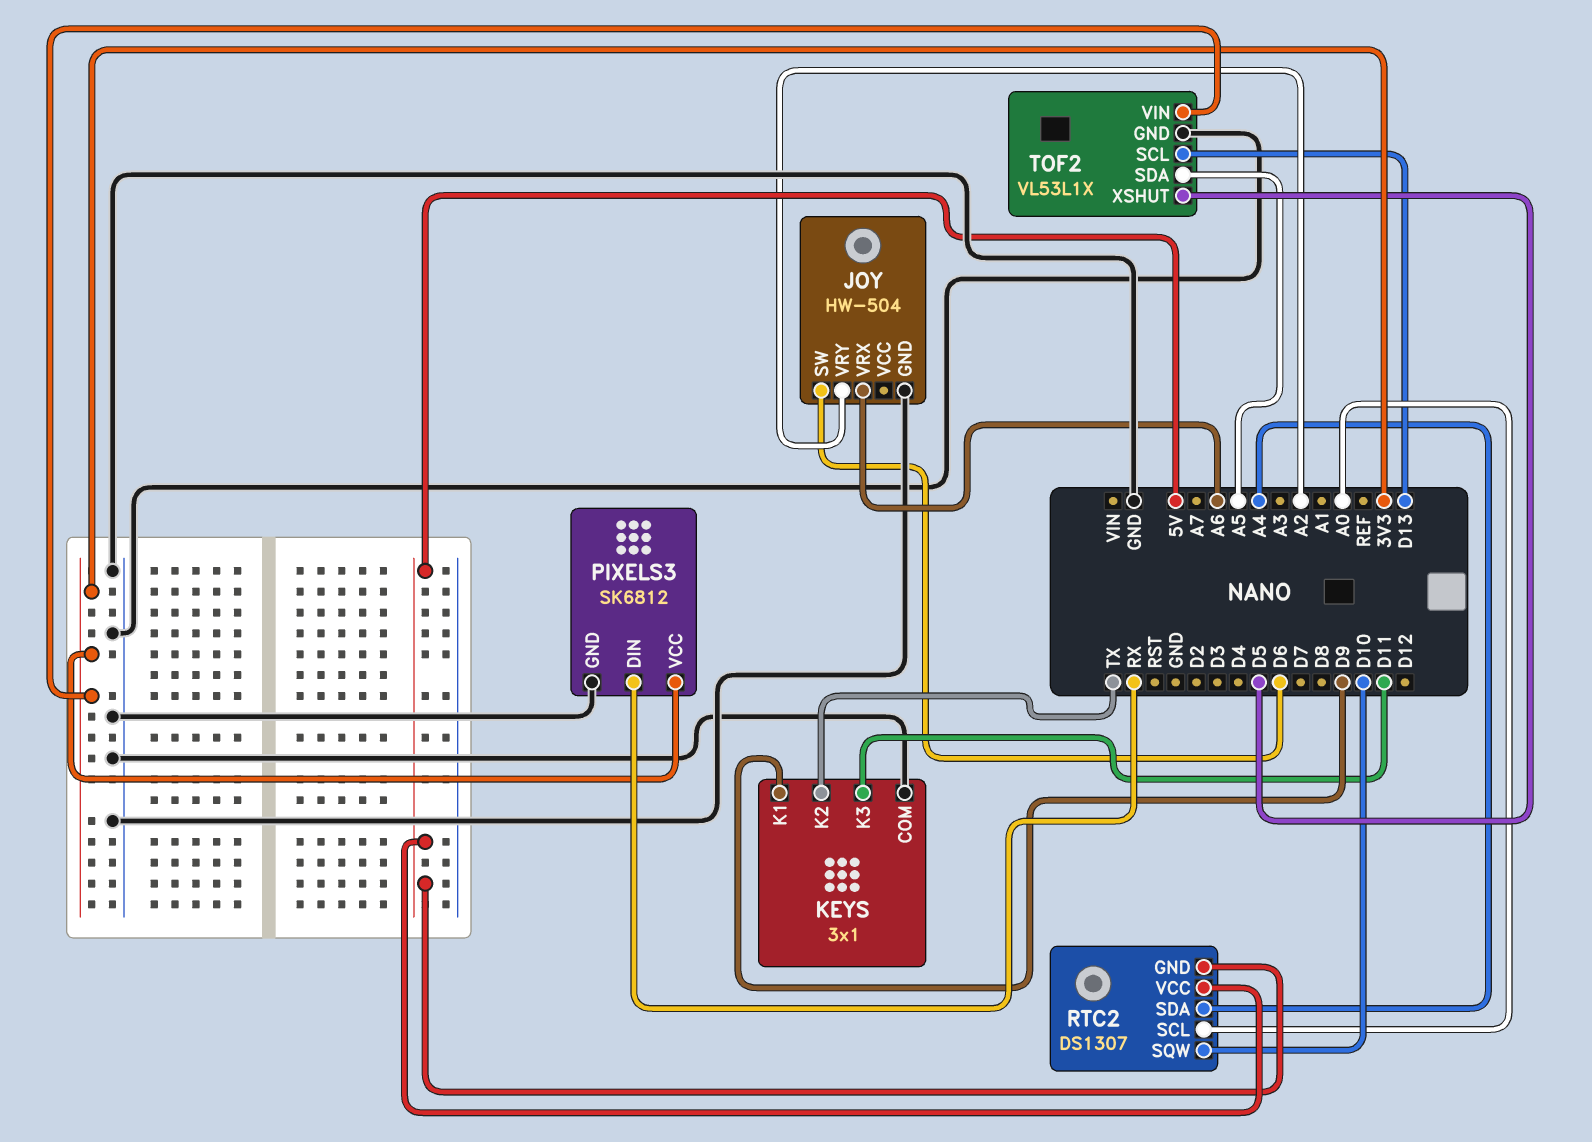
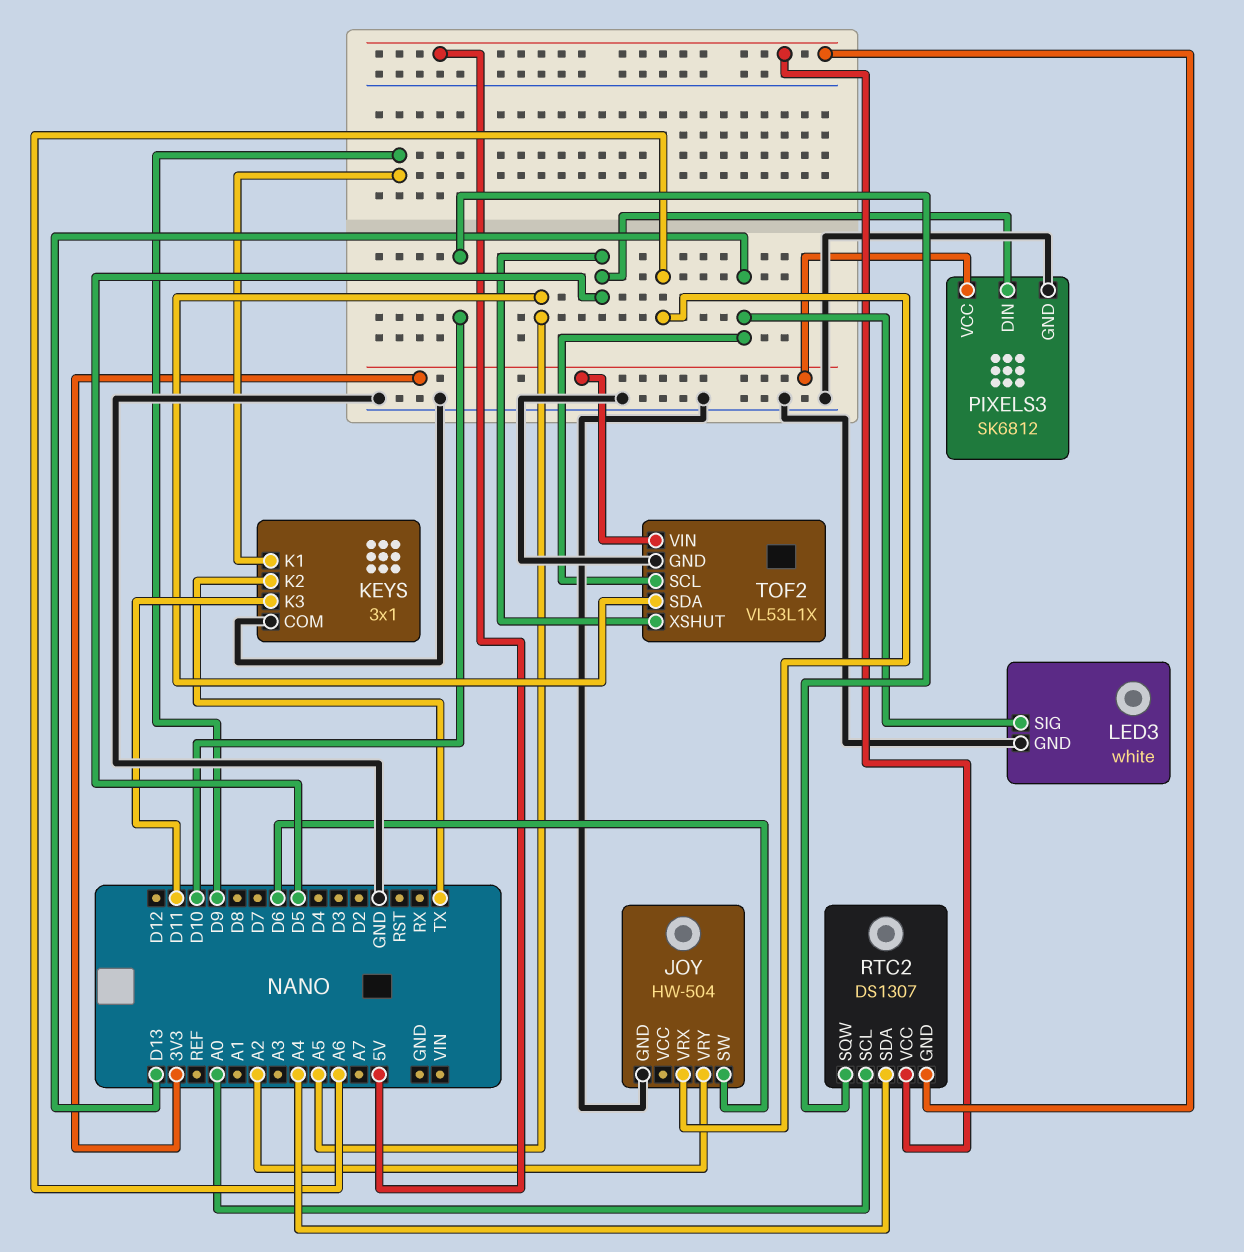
LED3: none -> white
LED3 pin GND: none -> GND
LED3 pin SIG: none -> D13
PIXELS3 pin DIN: RX -> D5

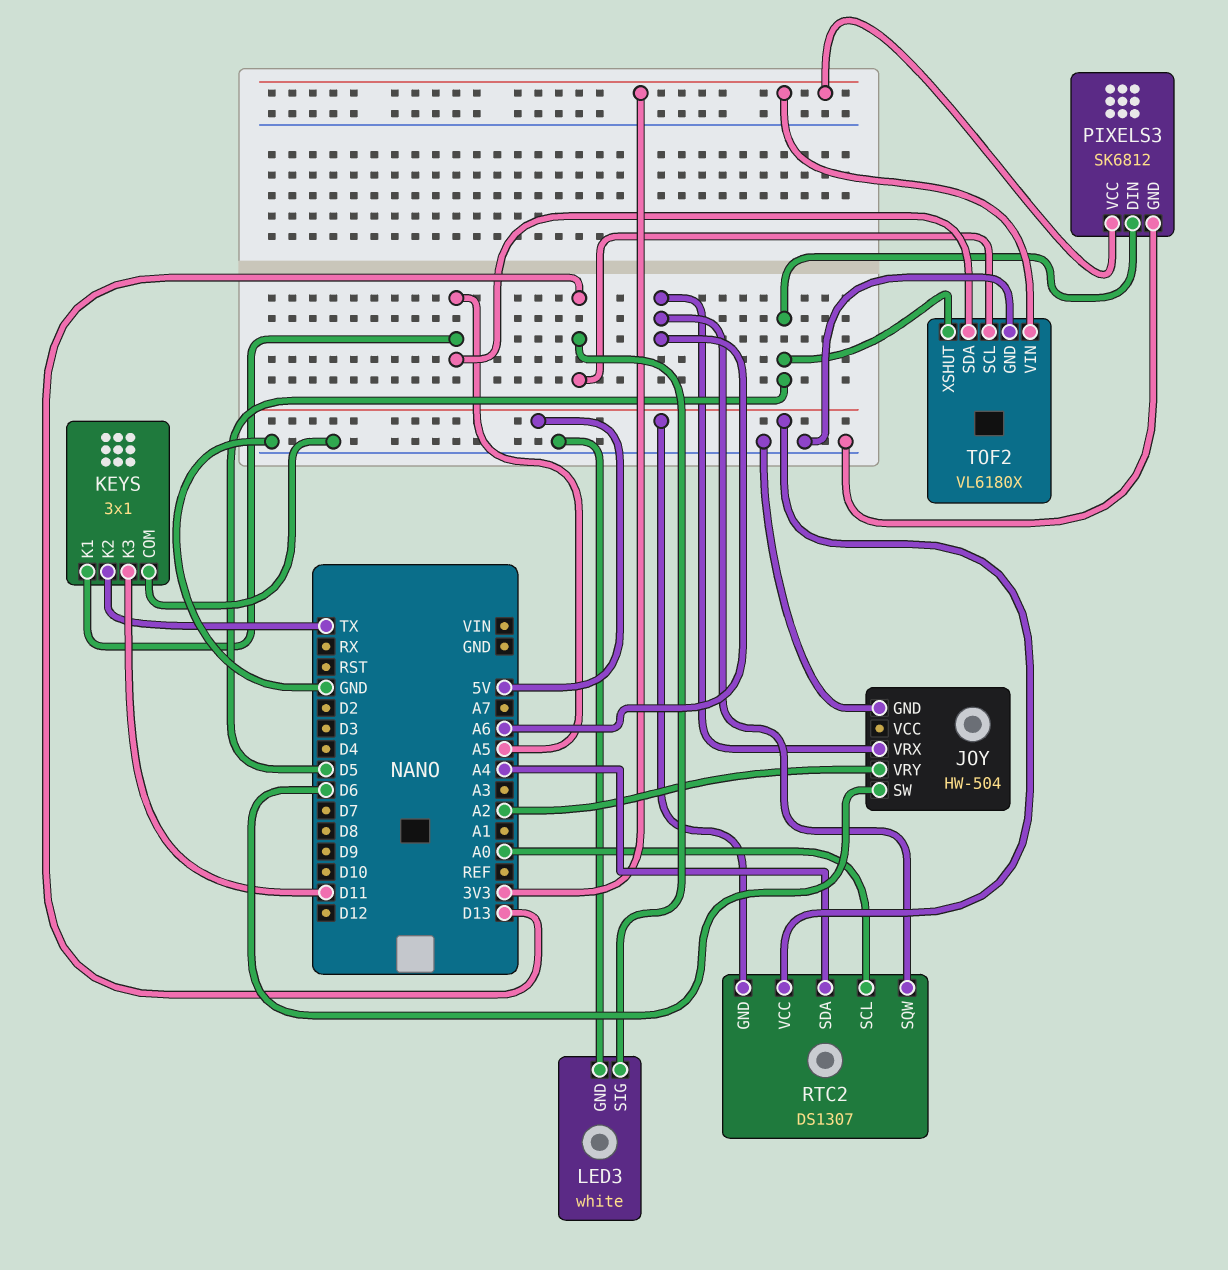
KEYS pin K1: D9 -> A5
RTC2 pin SQW: D10 -> A6
TOF2: VL53L1X -> VL6180X

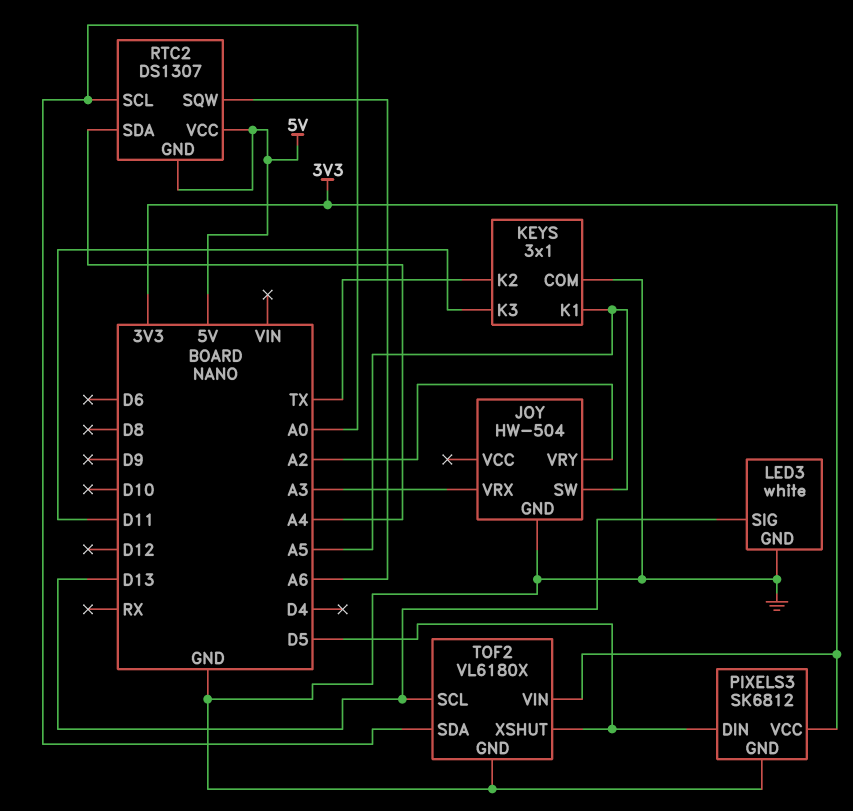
JOY pin SW: D6 -> A5
JOY pin VRX: A6 -> A3
TOF2 pin SDA: A5 -> A0

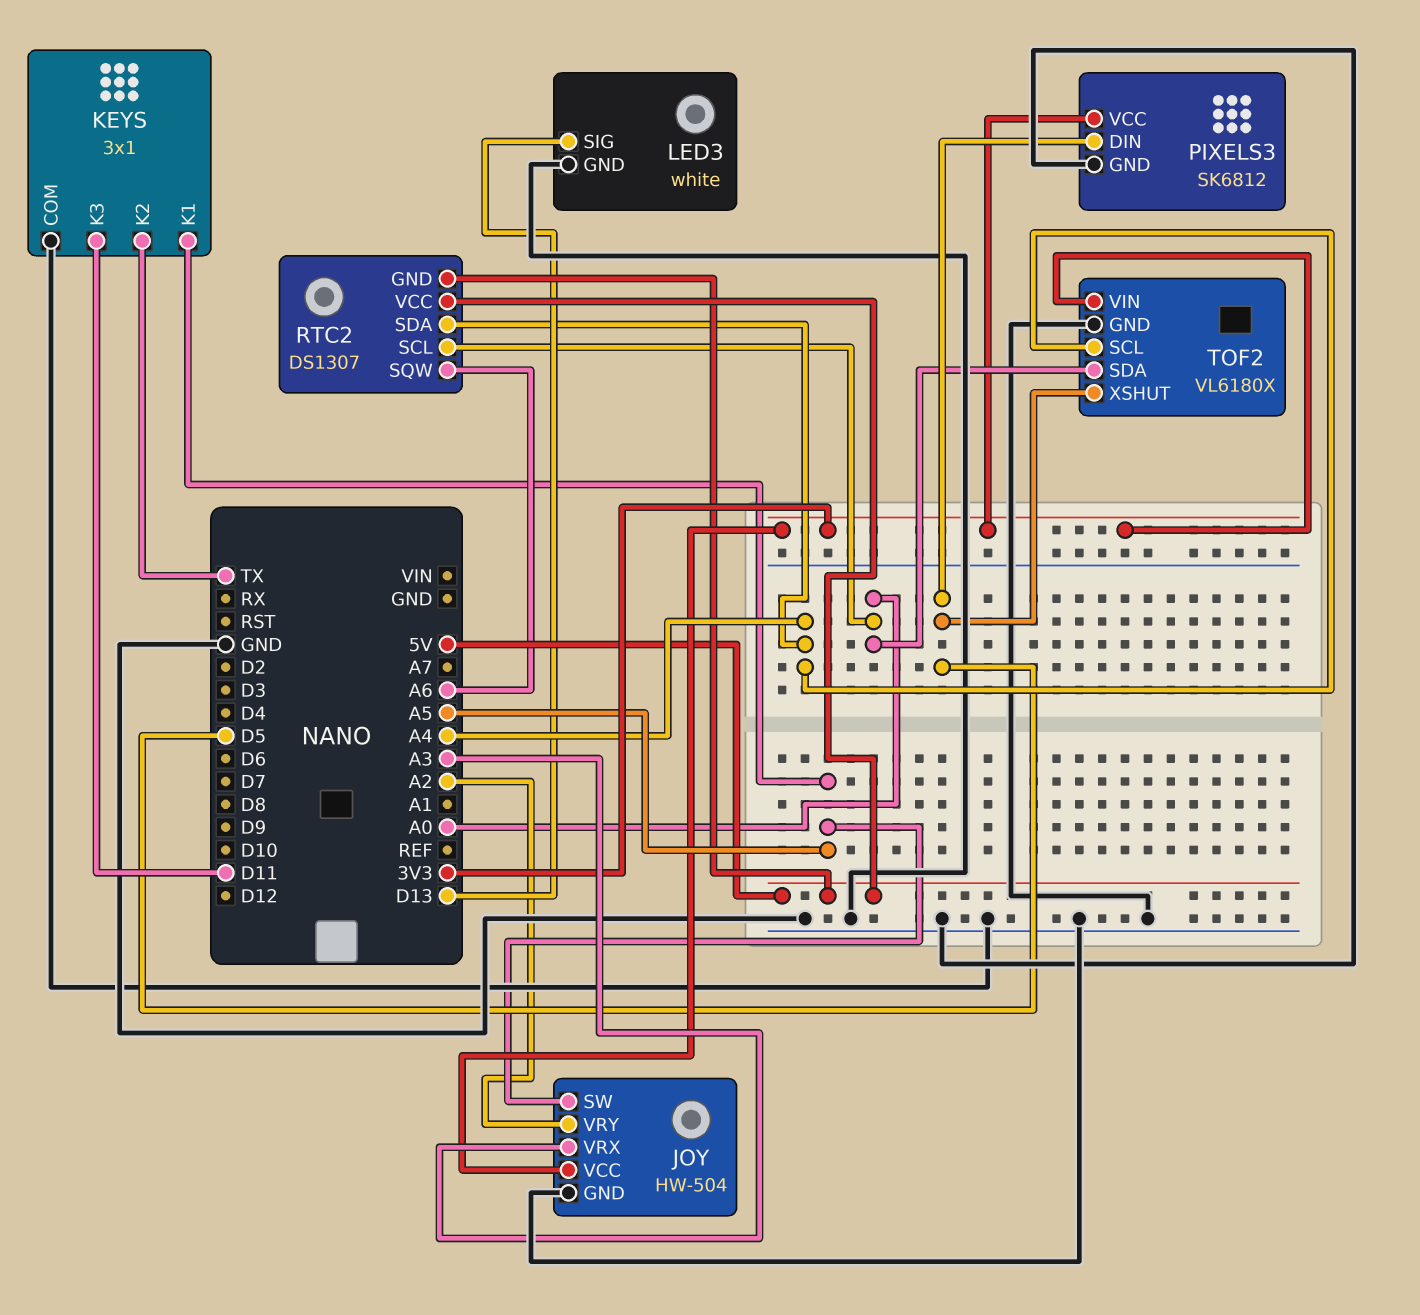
JOY pin VCC: none -> 3V3
TOF2 pin SCL: D13 -> A4

